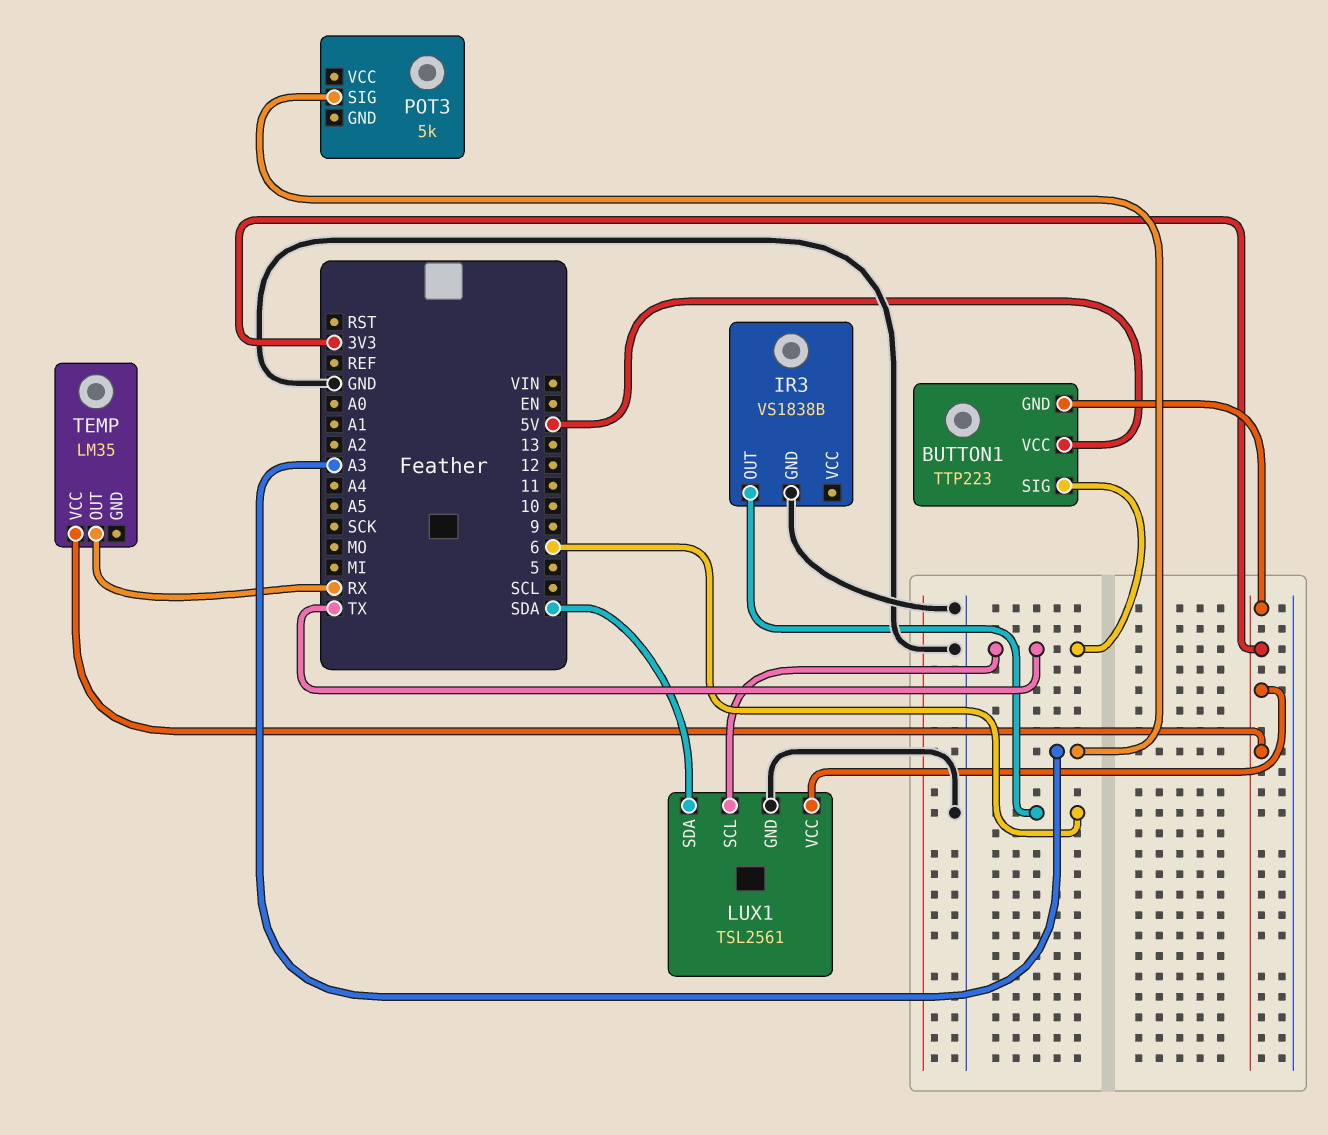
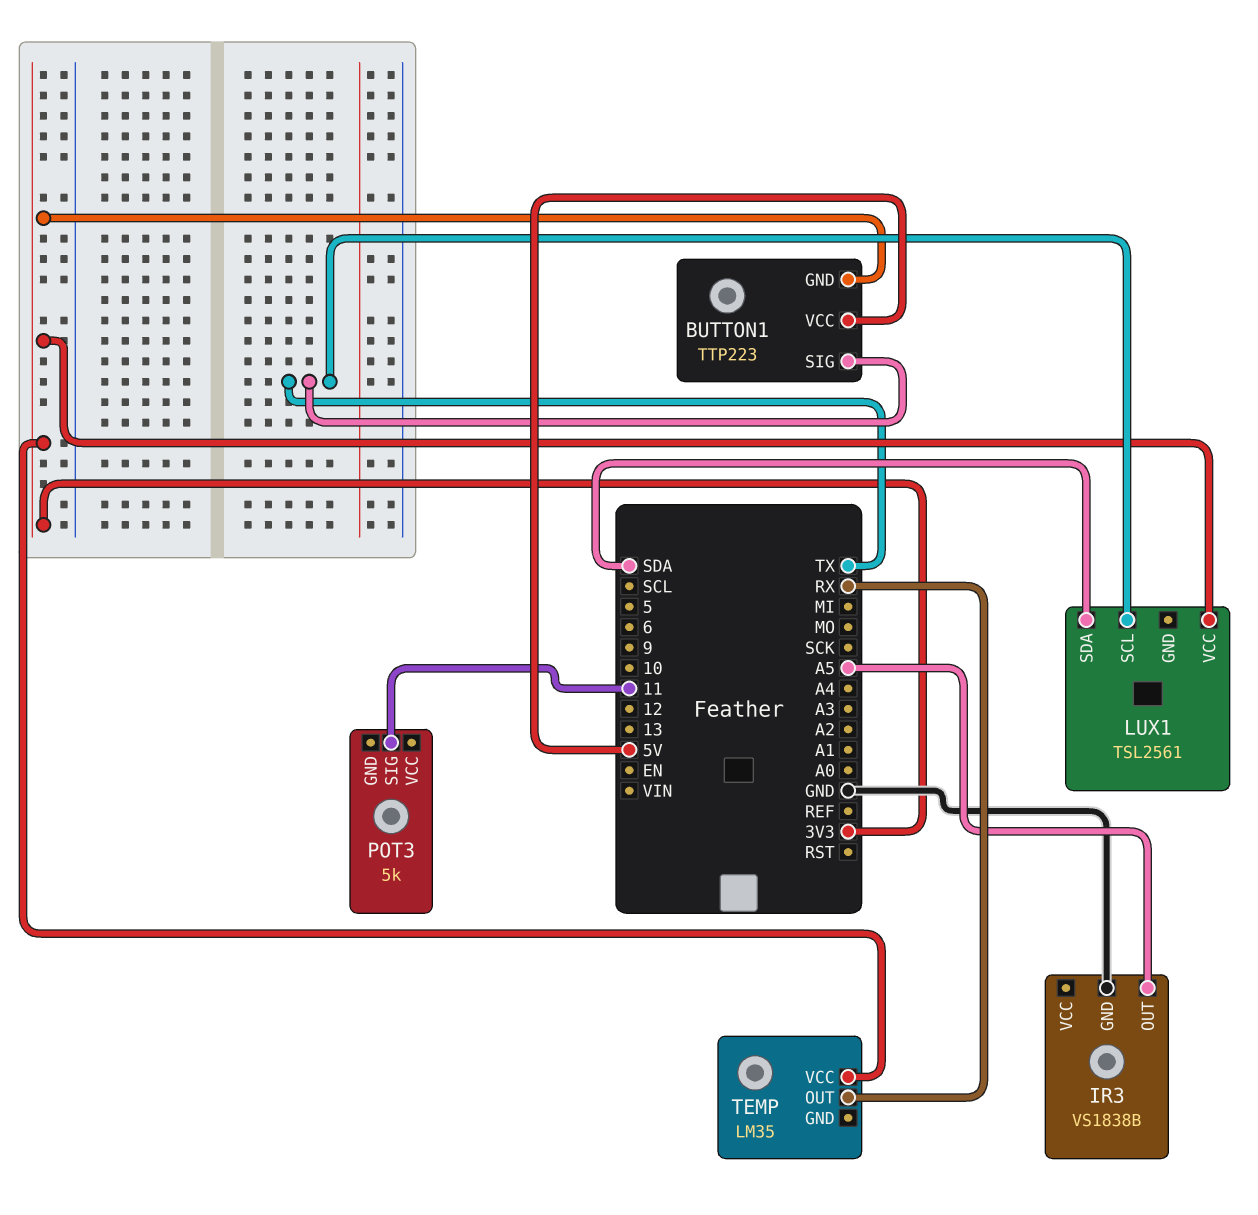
IR3 pin OUT: 6 -> A5
LUX1 pin GND: GND -> none
POT3 pin SIG: A3 -> 11

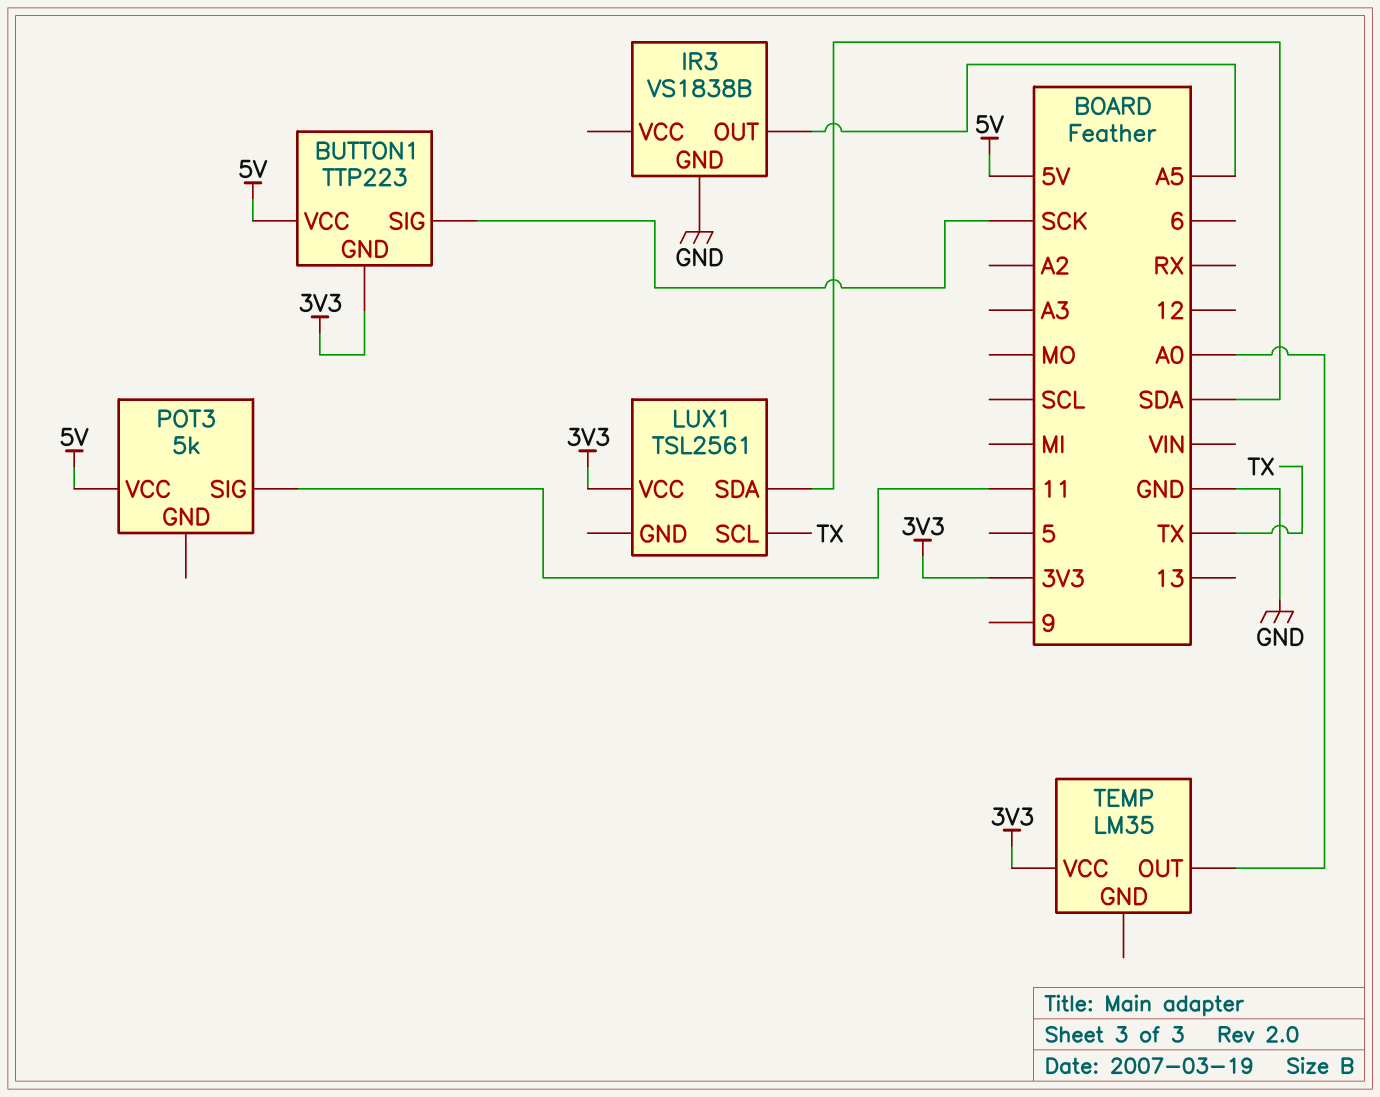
BUTTON1 pin SIG: TX -> SCK
POT3 pin VCC: none -> 5V
TEMP pin OUT: RX -> A0

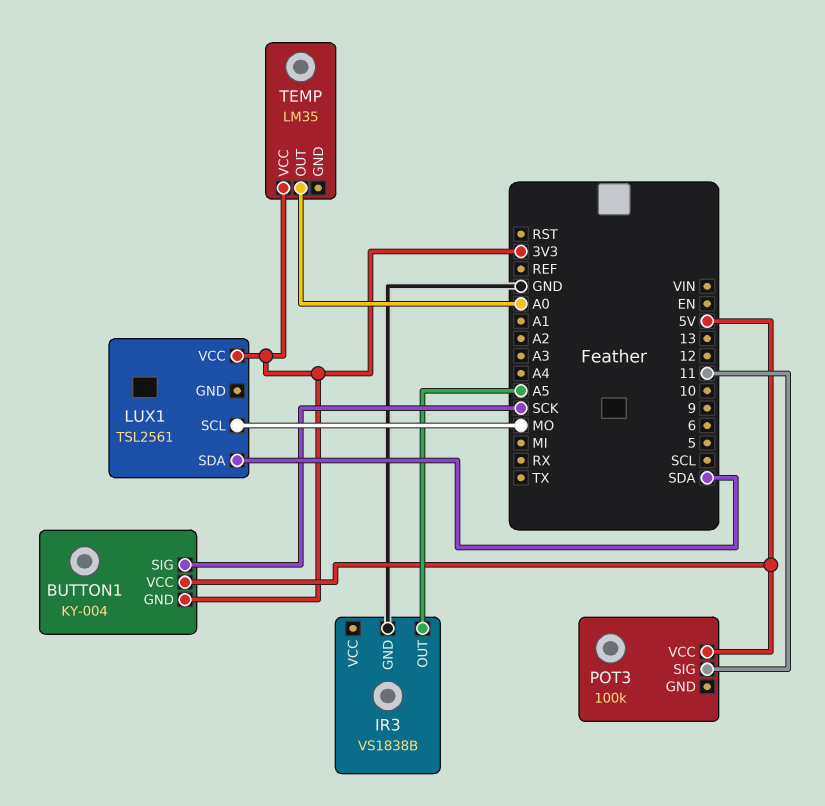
BUTTON1: TTP223 -> KY-004
LUX1 pin SCL: TX -> MO
POT3: 5k -> 100k

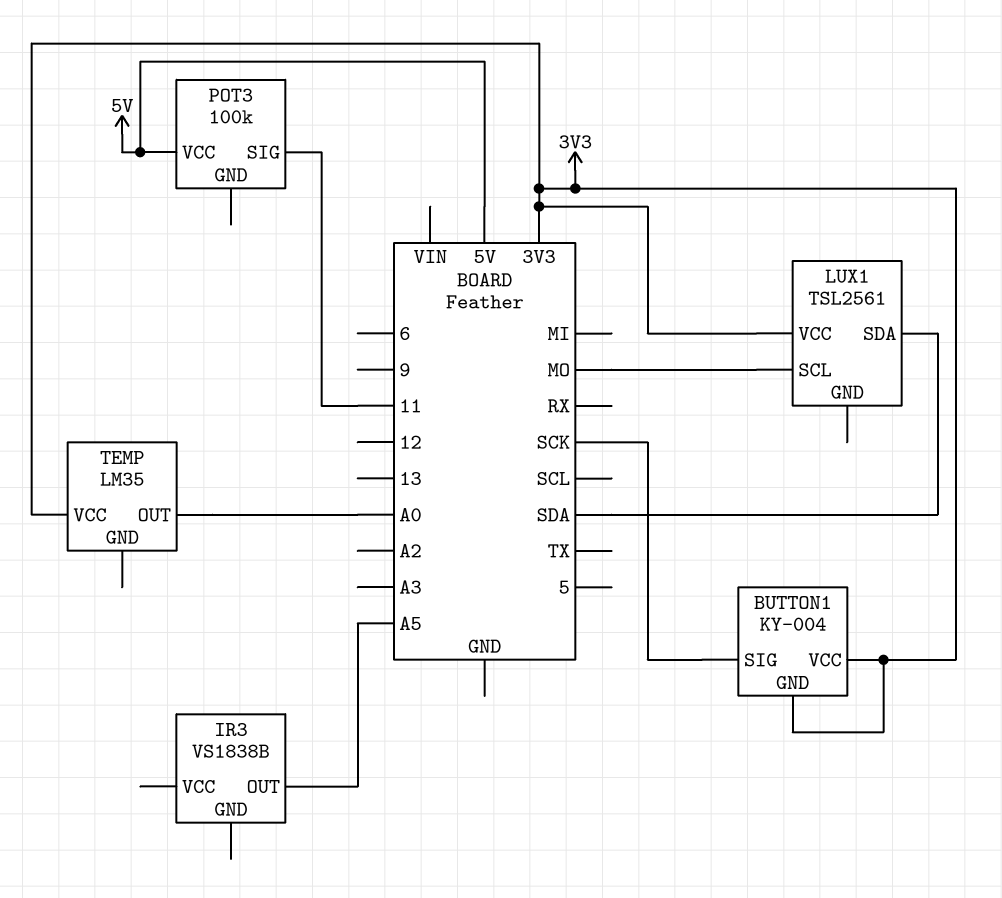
BUTTON1 pin VCC: 5V -> 3V3
IR3 pin GND: GND -> none

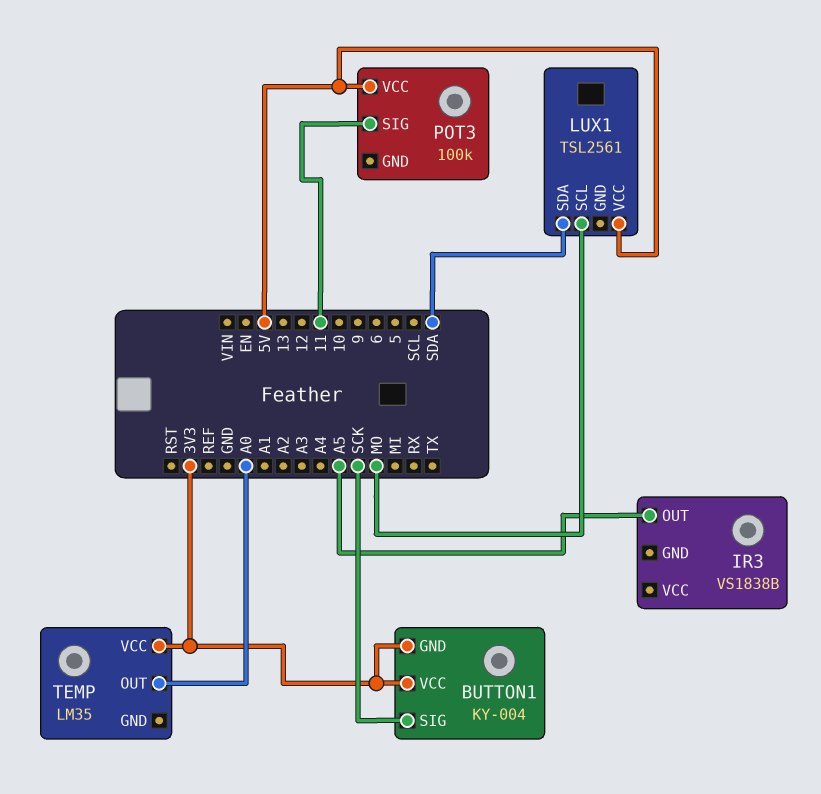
LUX1 pin VCC: 3V3 -> 5V

